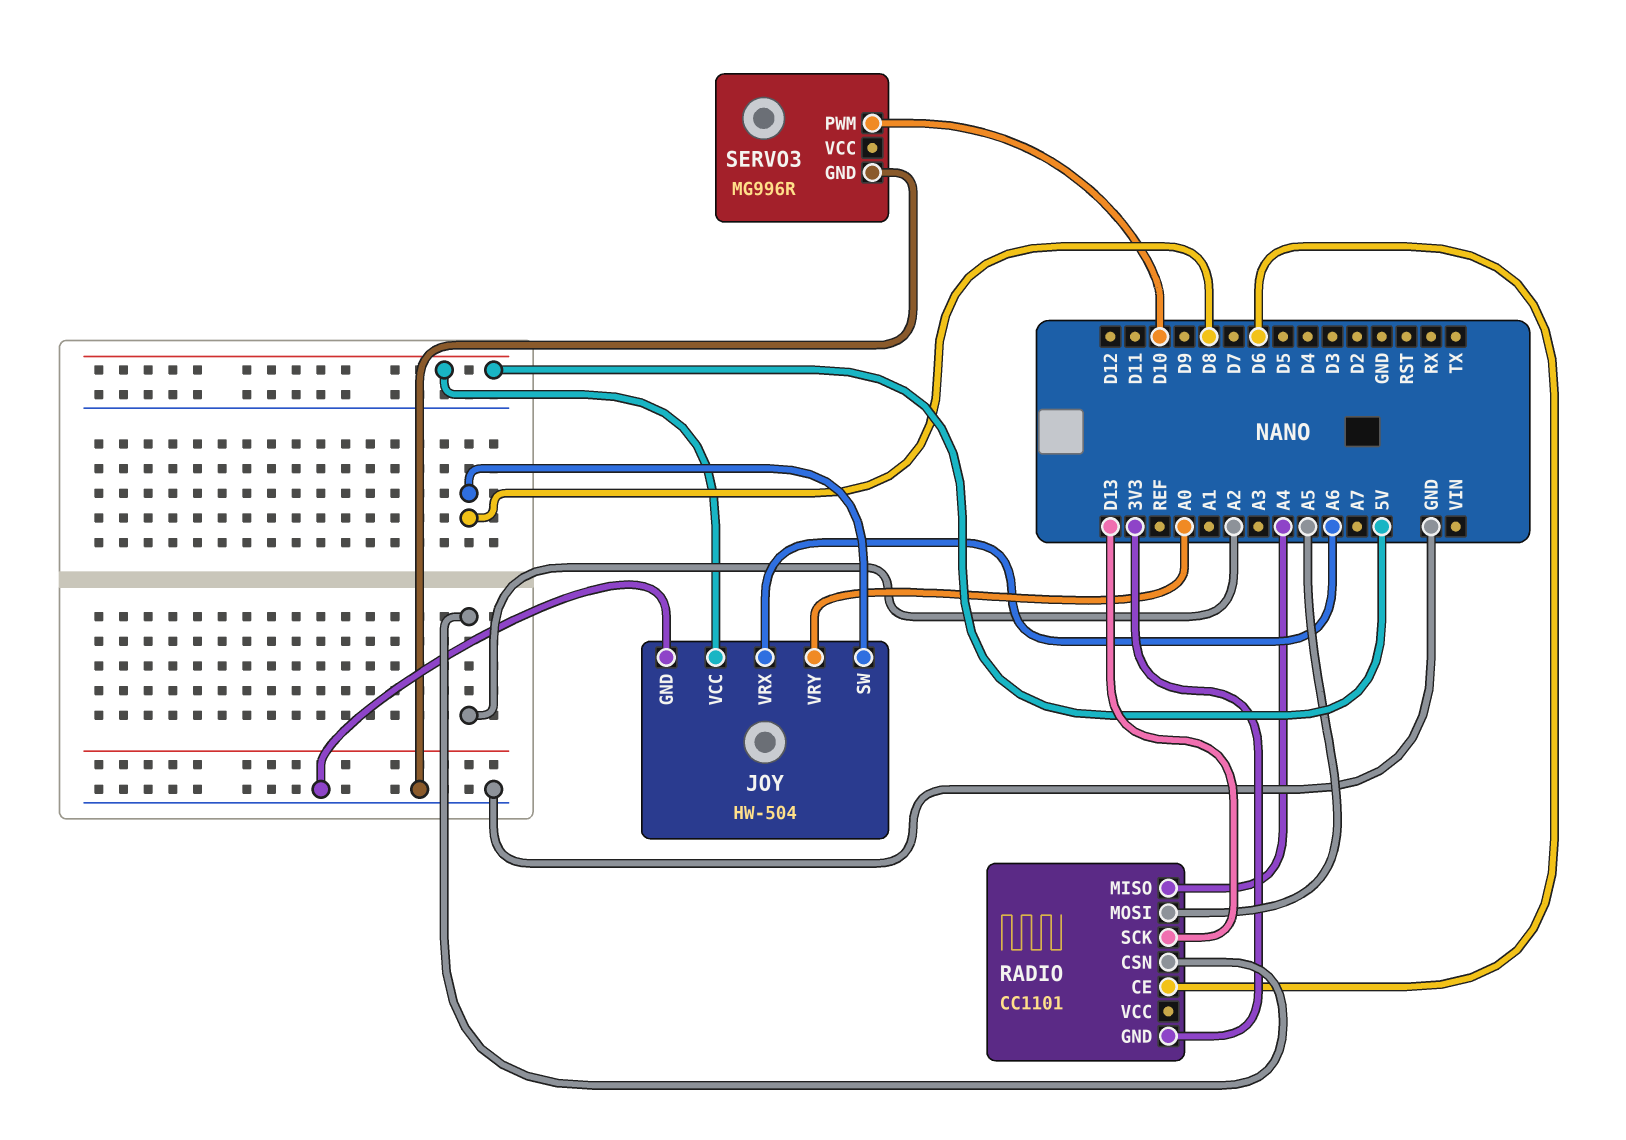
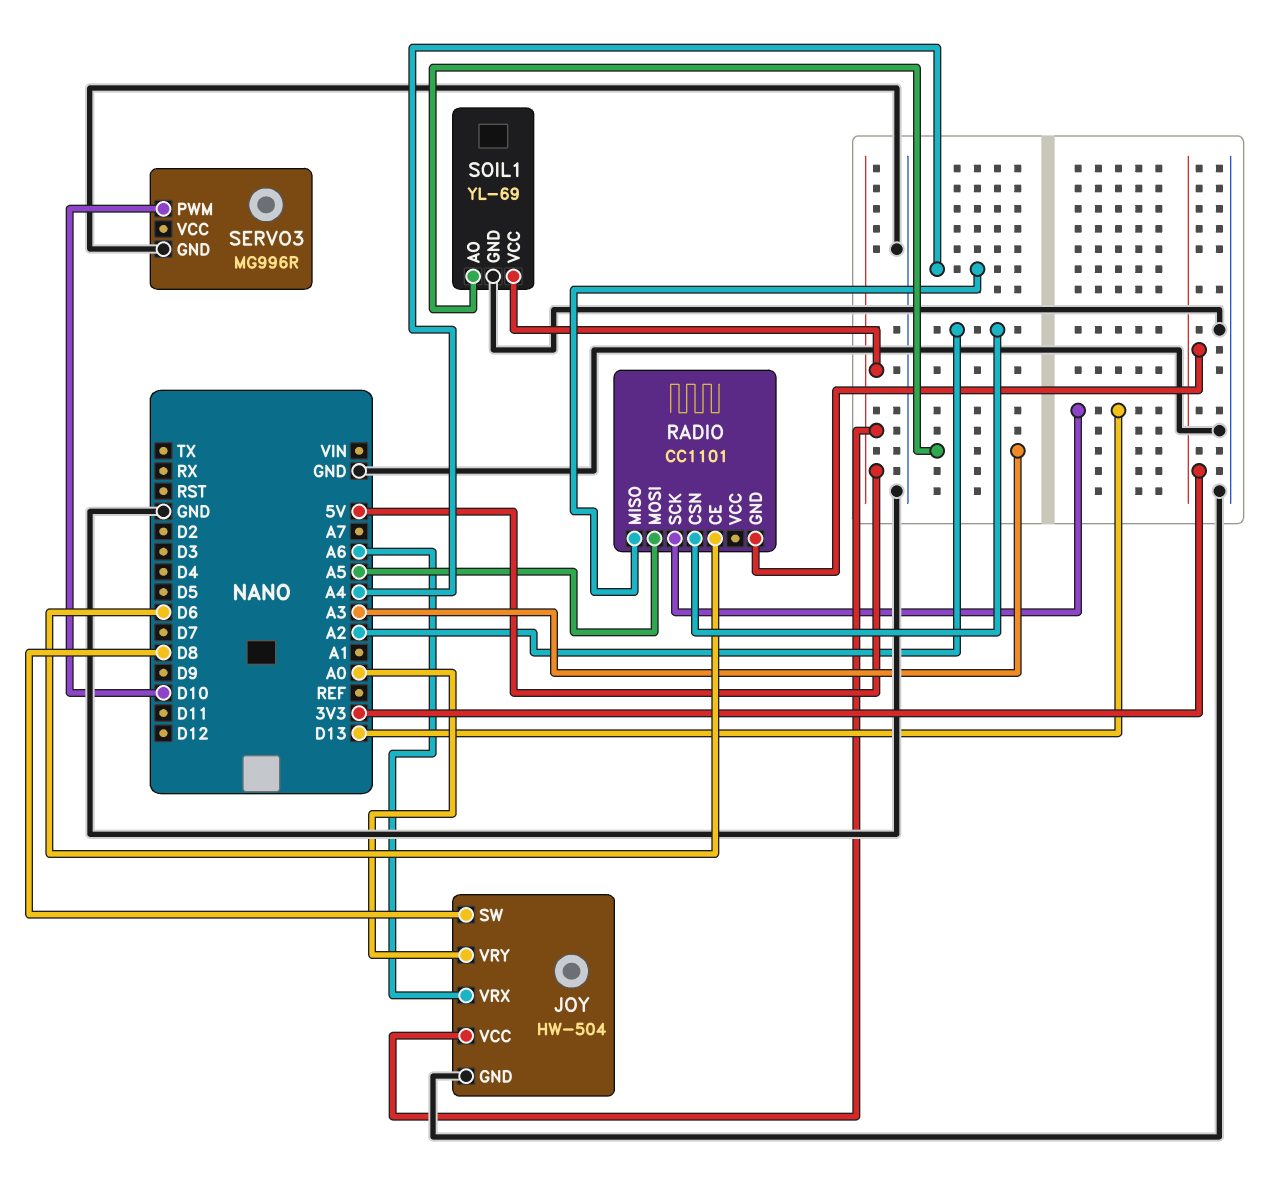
SOIL1: none -> YL-69
SOIL1 pin AO: none -> A3
SOIL1 pin GND: none -> GND
SOIL1 pin VCC: none -> 5V

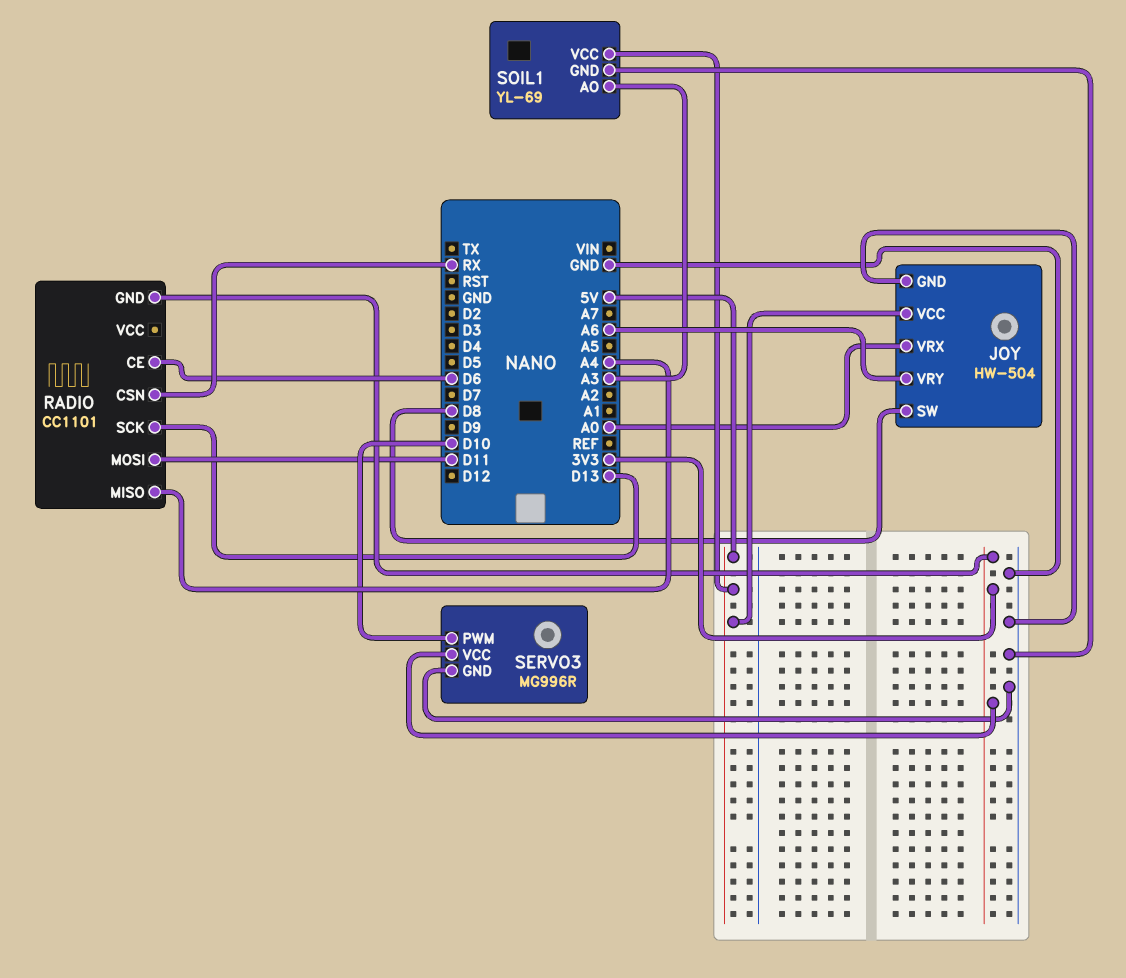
JOY pin VRX: A6 -> A0
JOY pin VRY: A0 -> A6
RADIO pin CSN: A2 -> RX
RADIO pin MOSI: A5 -> D11
SERVO3 pin VCC: none -> 3V3

